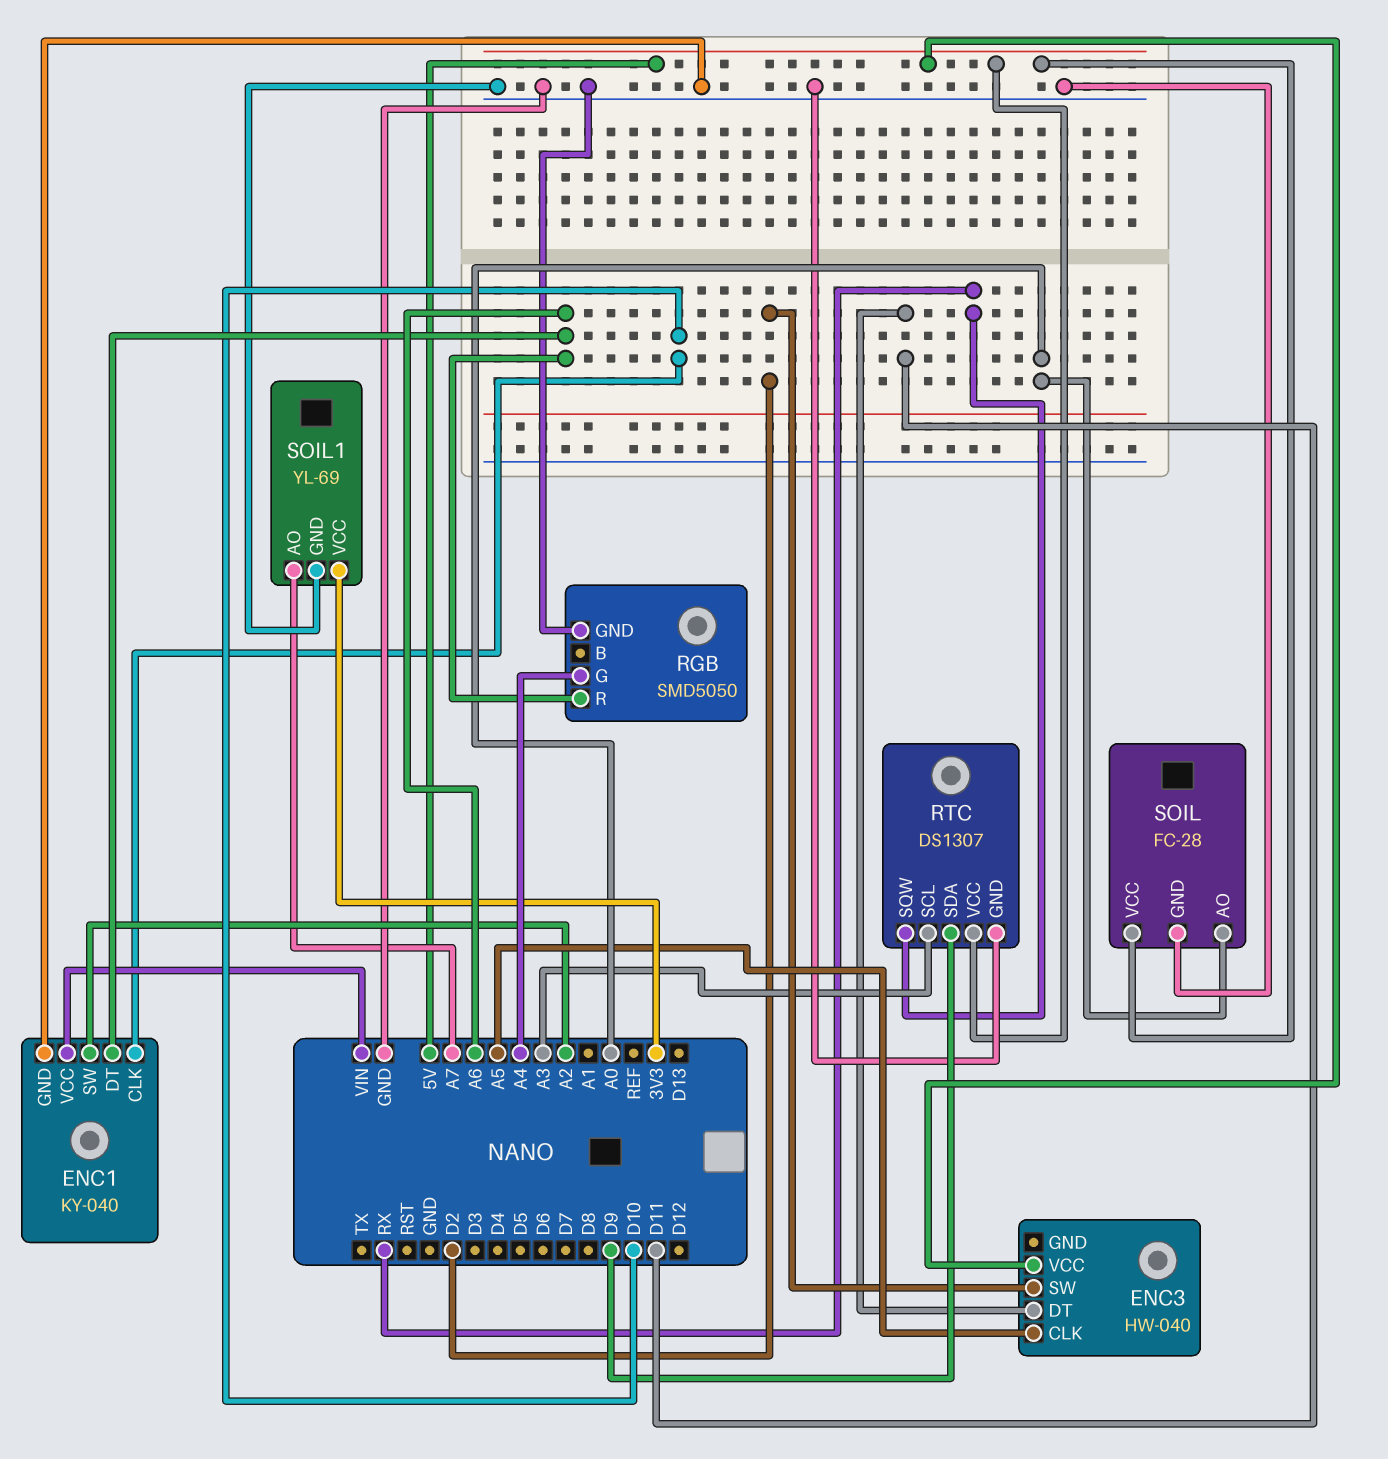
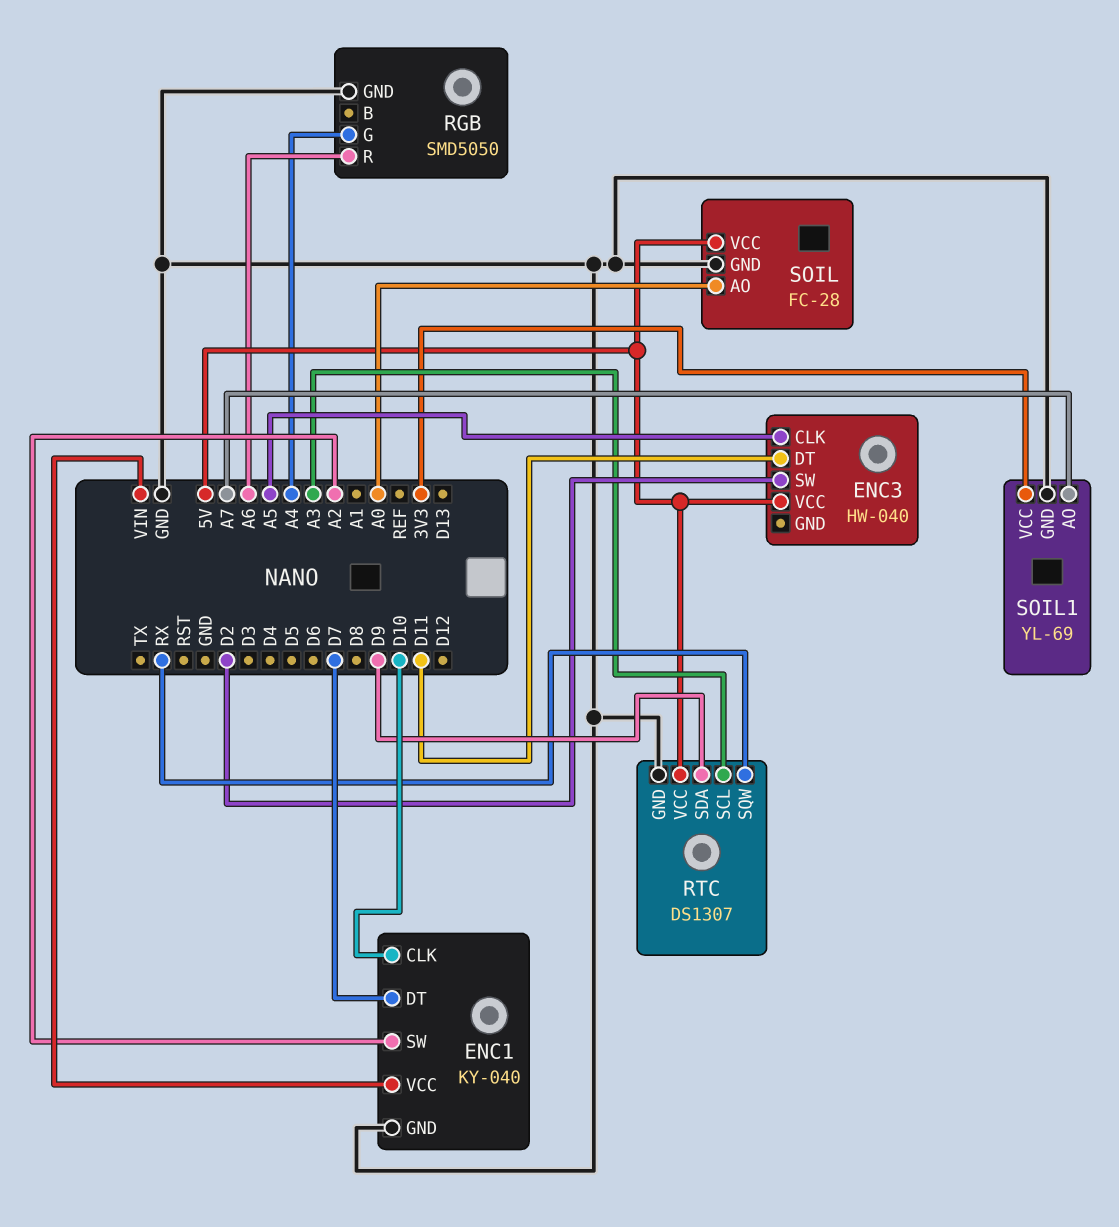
ENC1 pin DT: A6 -> D7

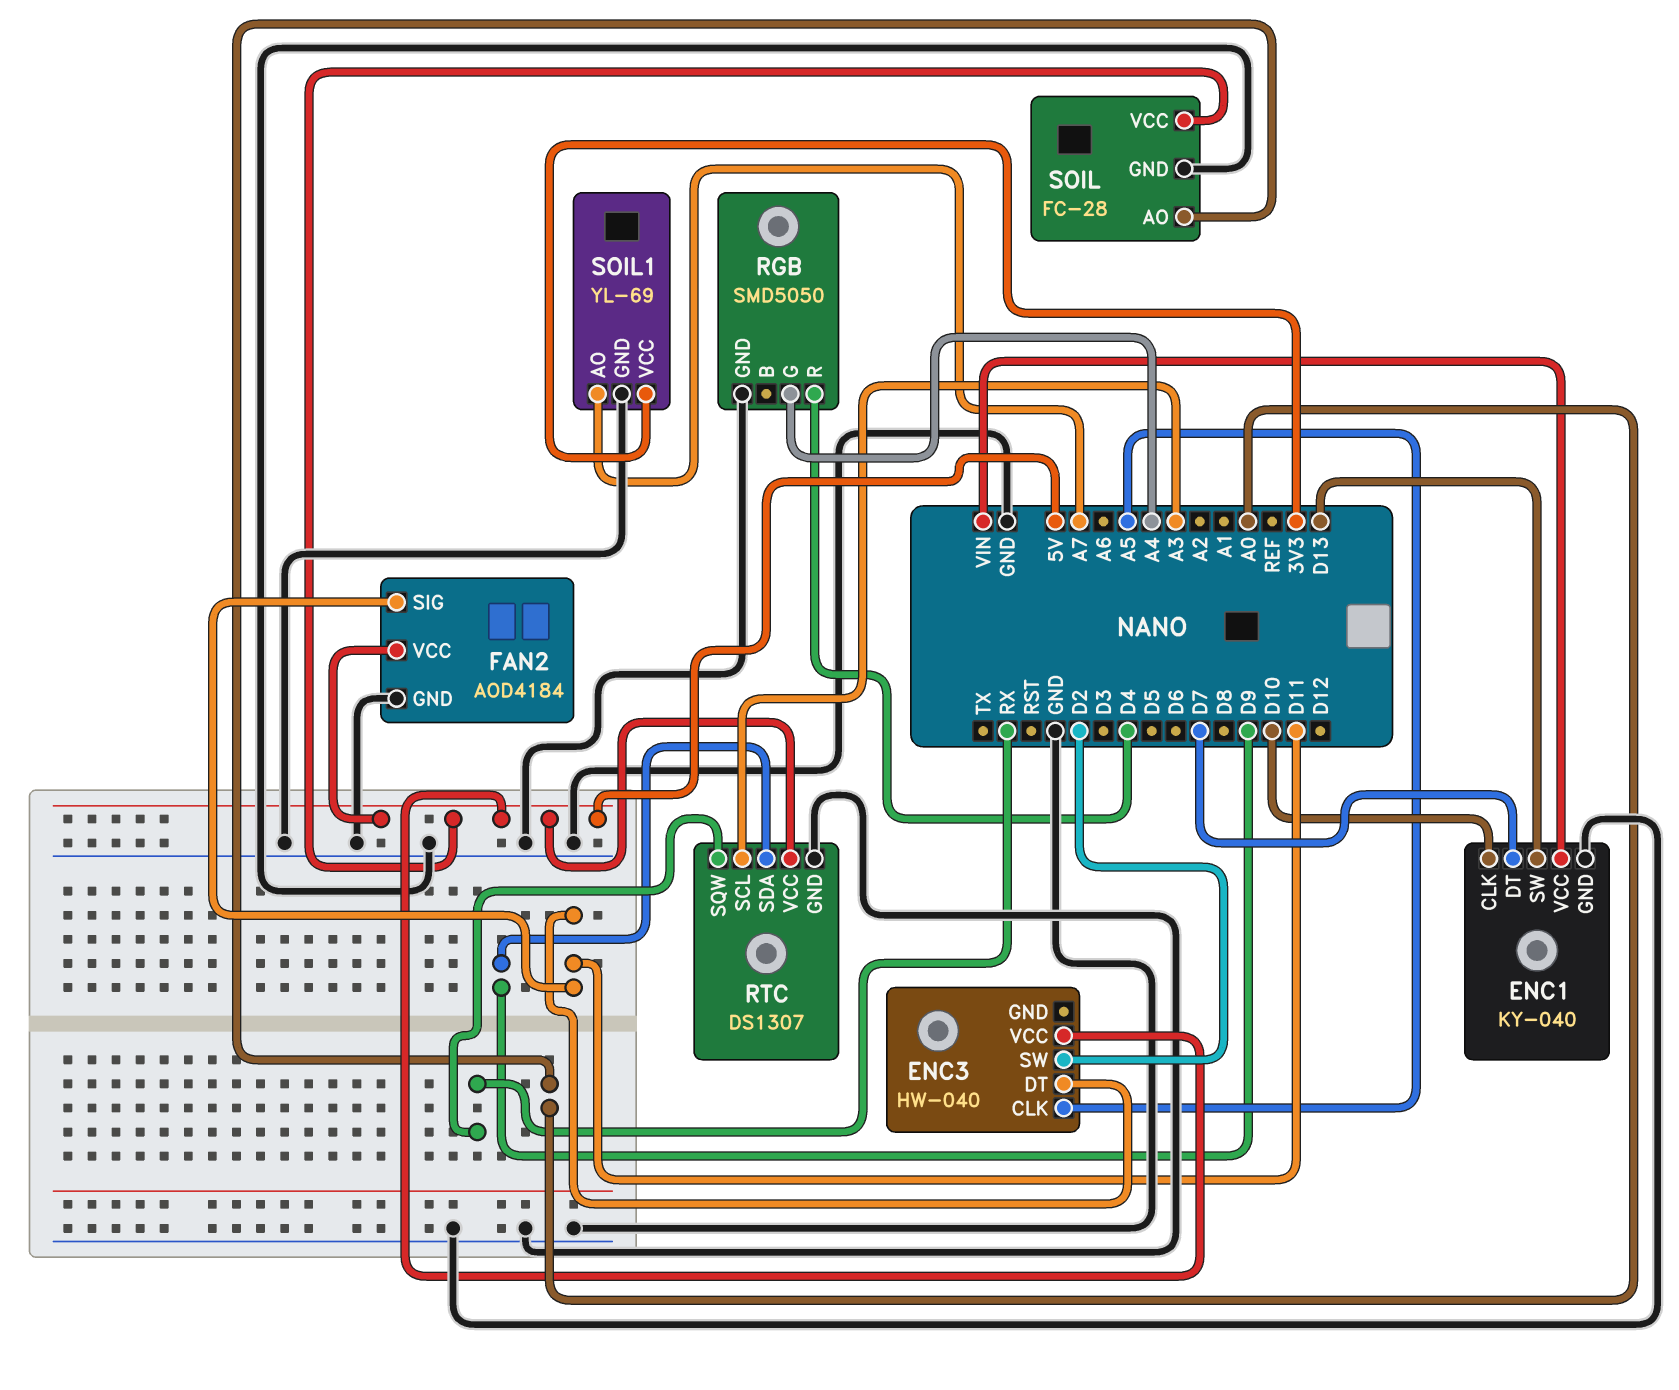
ENC1 pin SW: A2 -> D13
FAN2: none -> AOD4184
FAN2 pin GND: none -> GND
FAN2 pin SIG: none -> D11
FAN2 pin VCC: none -> 5V
RGB pin R: A6 -> D4

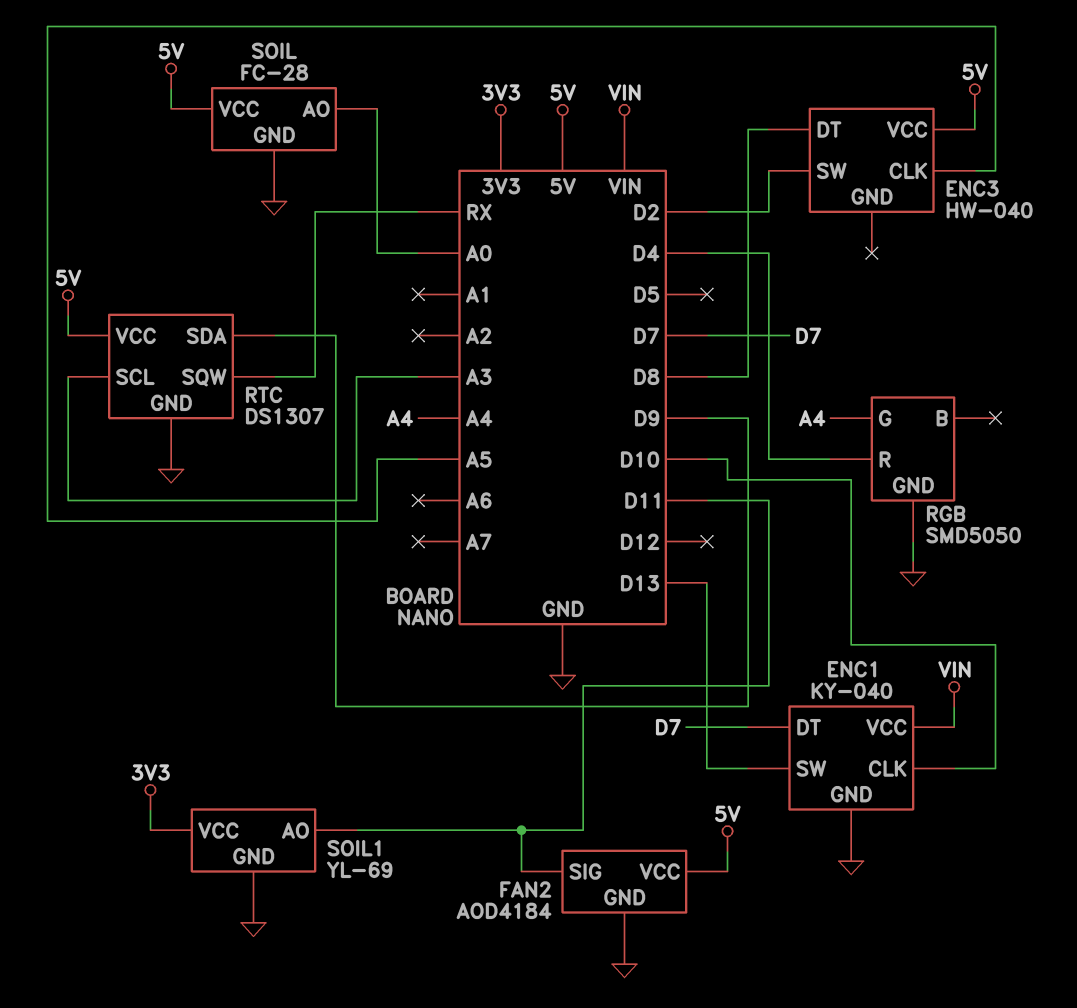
ENC3 pin DT: D11 -> D8
SOIL1 pin AO: A7 -> D11

